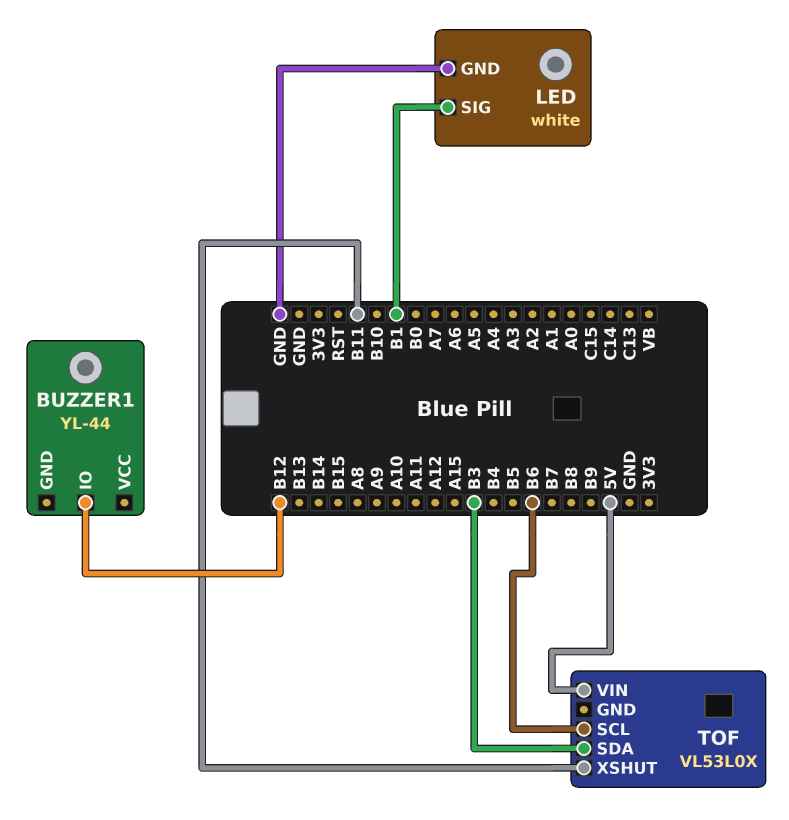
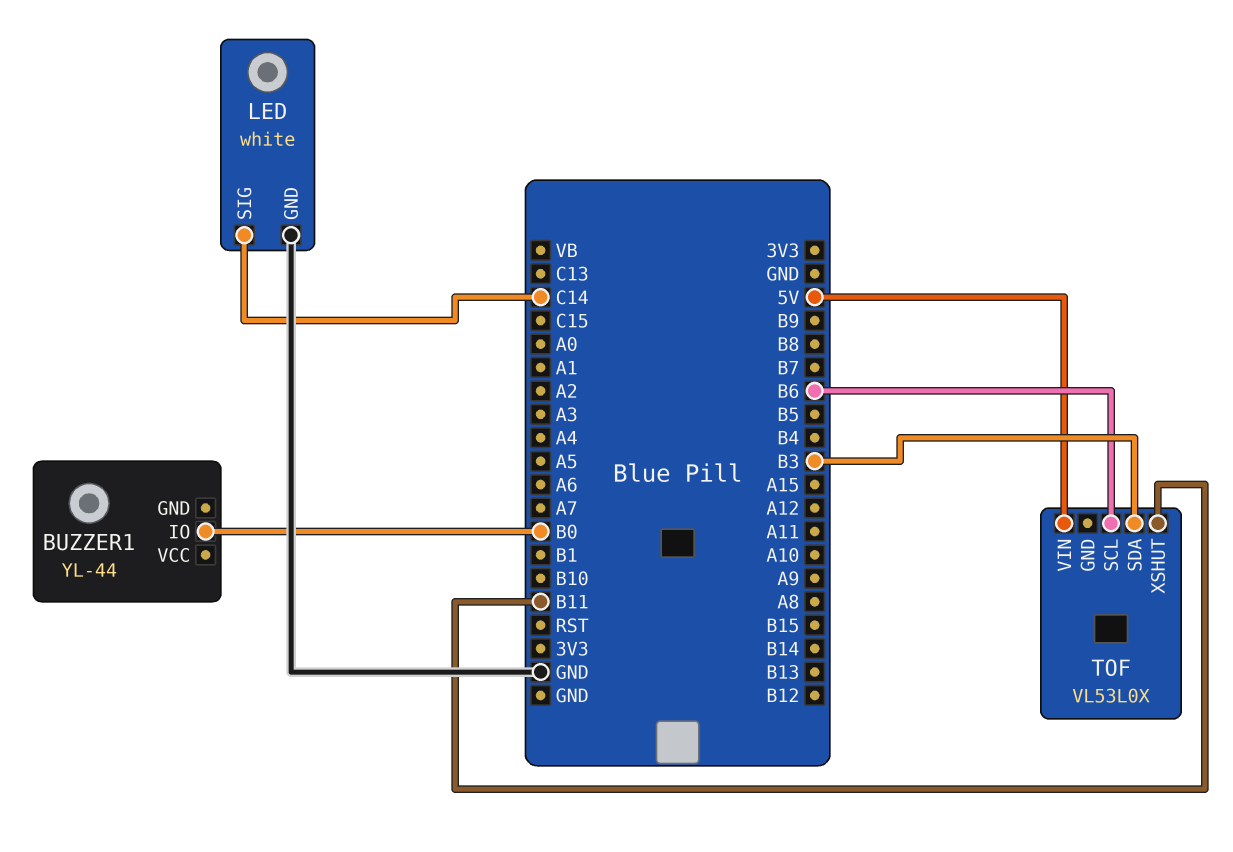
BUZZER1 pin IO: B12 -> B0
LED pin SIG: B1 -> C14

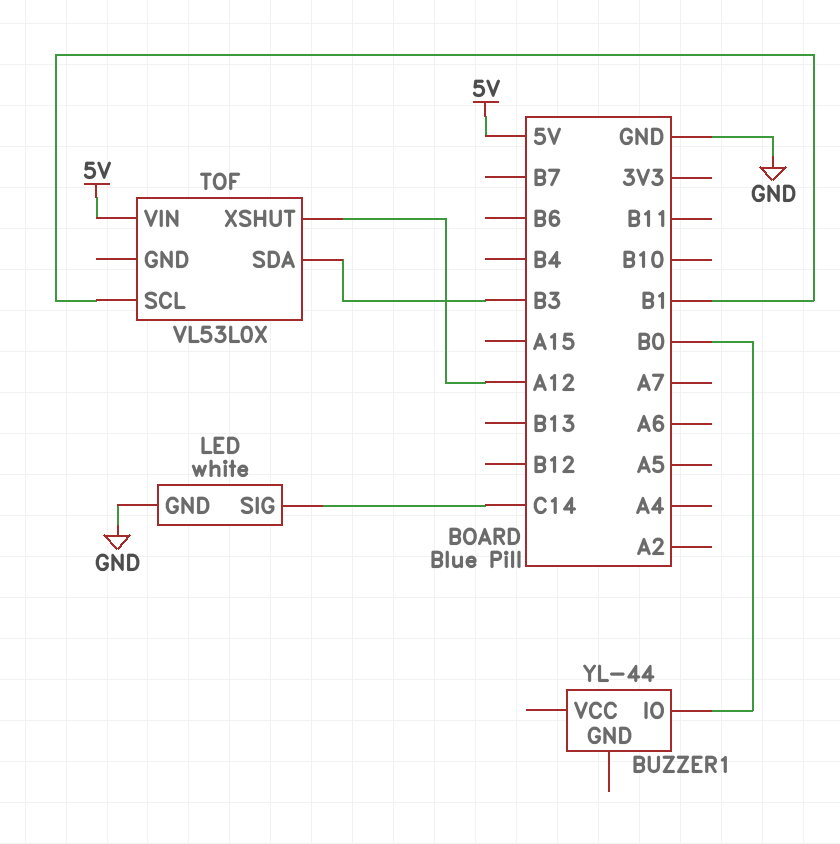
TOF pin SCL: B6 -> B1
TOF pin XSHUT: B11 -> A12

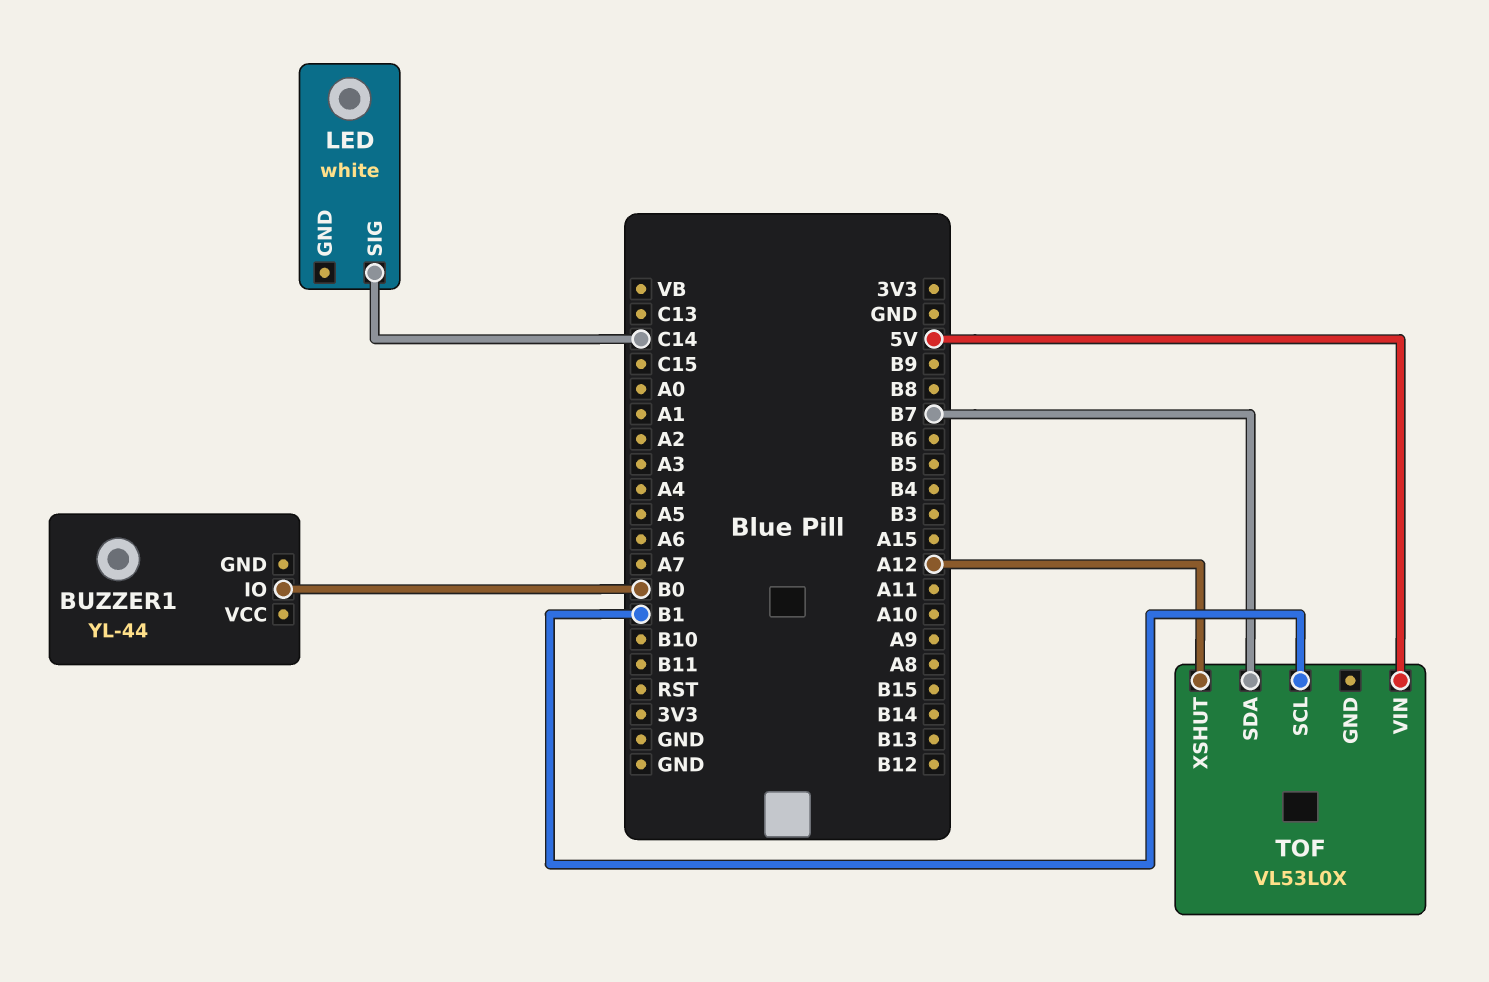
LED pin GND: GND -> none
TOF pin SDA: B3 -> B7

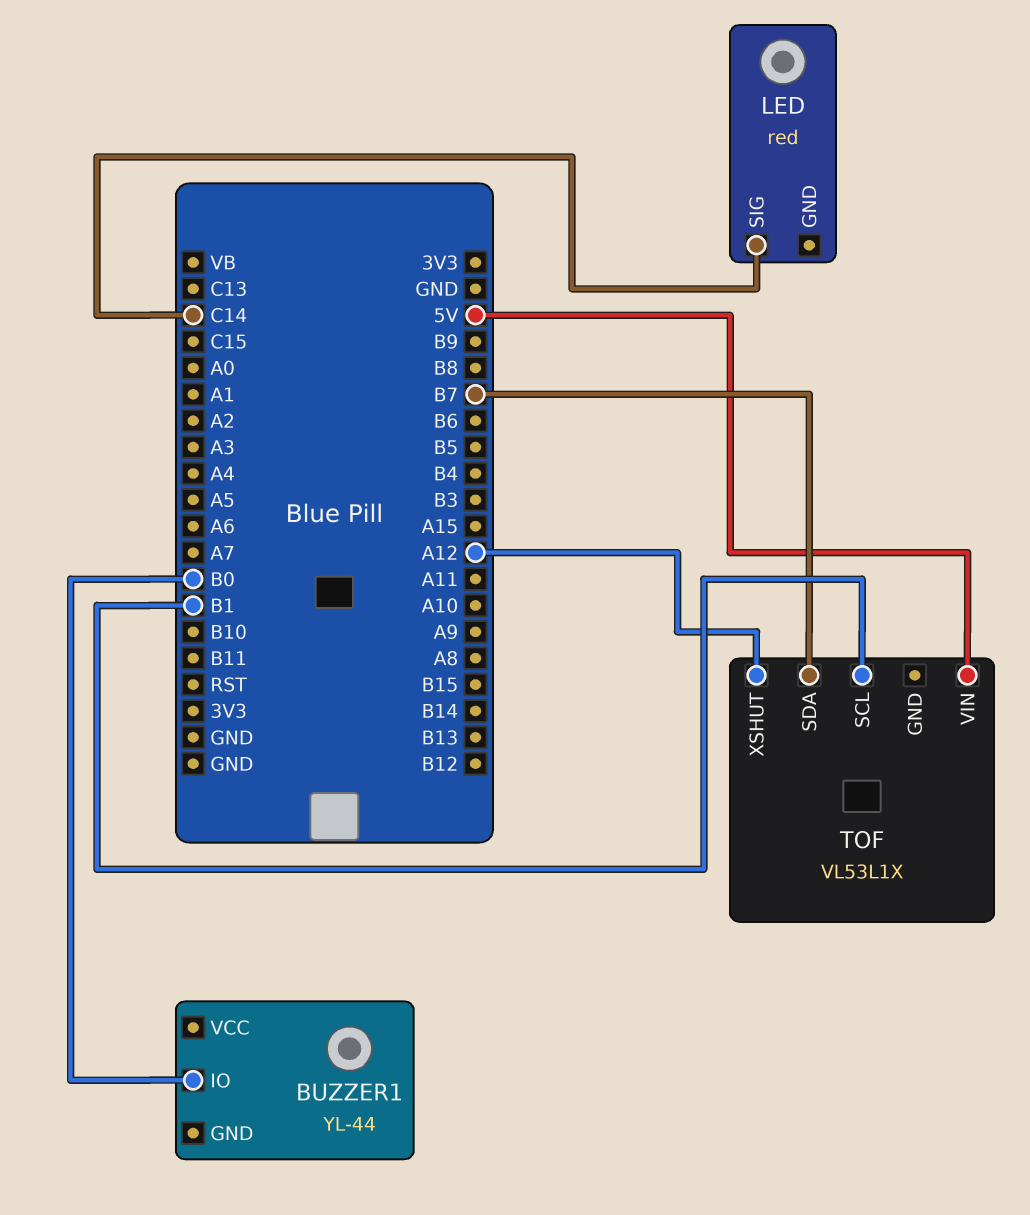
LED: white -> red
TOF: VL53L0X -> VL53L1X

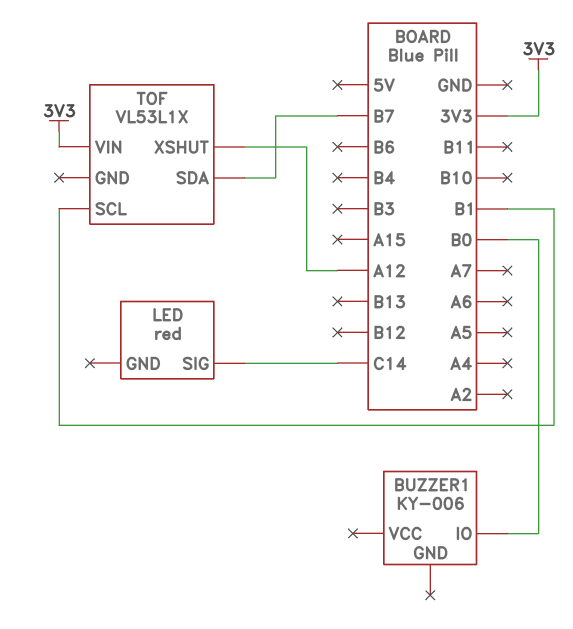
BUZZER1: YL-44 -> KY-006
TOF pin VIN: 5V -> 3V3

